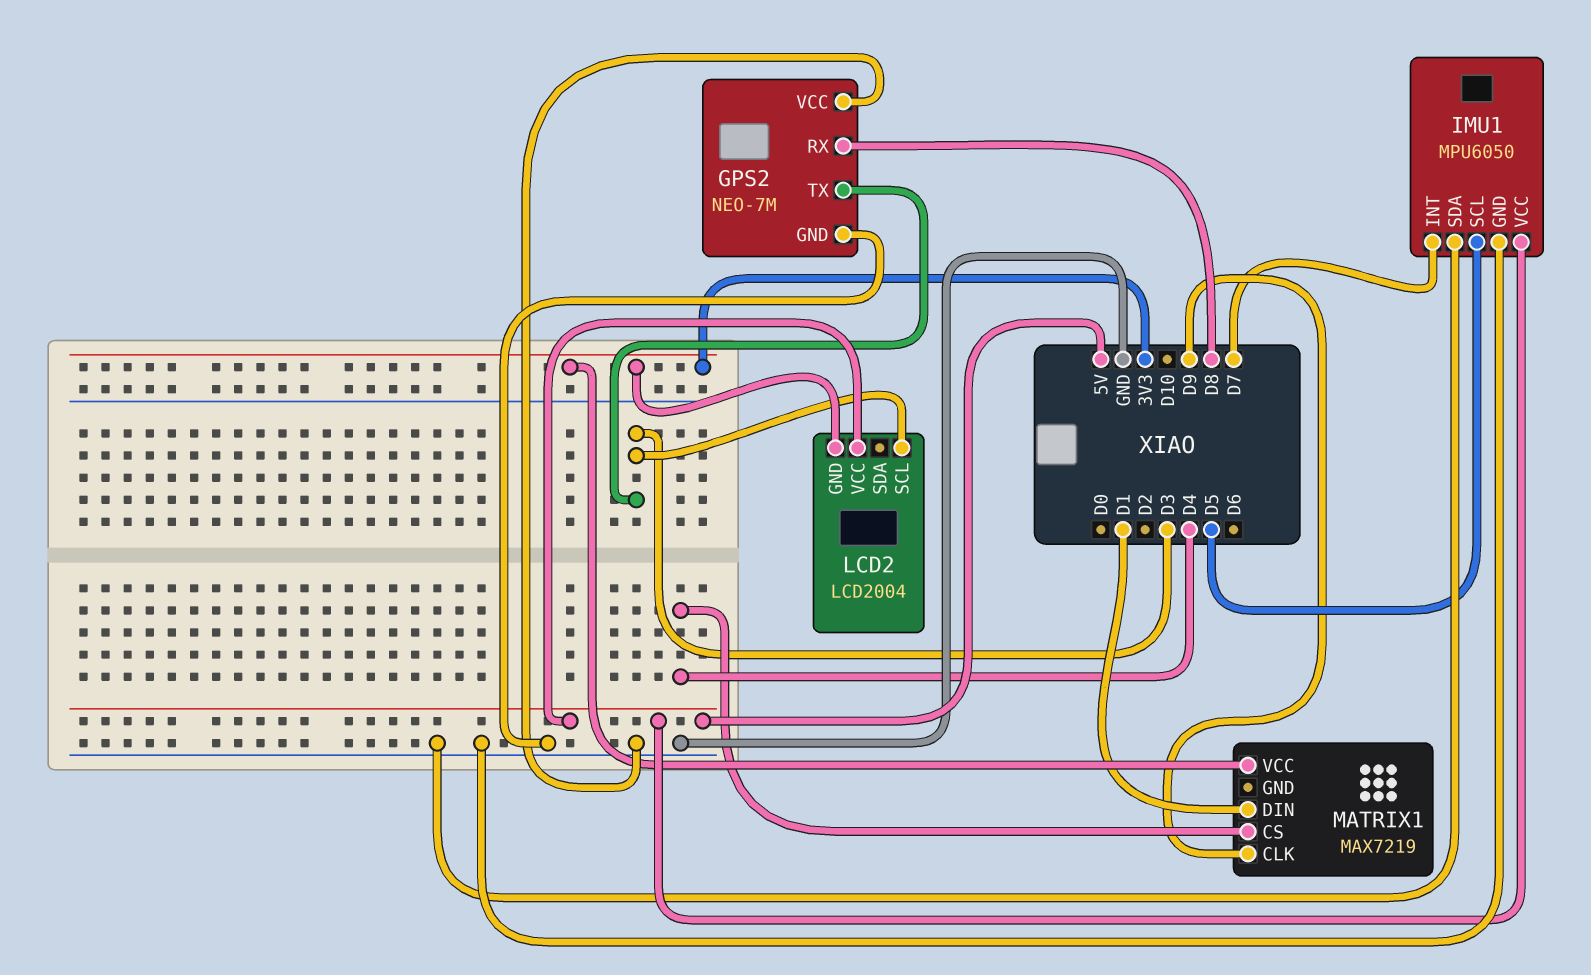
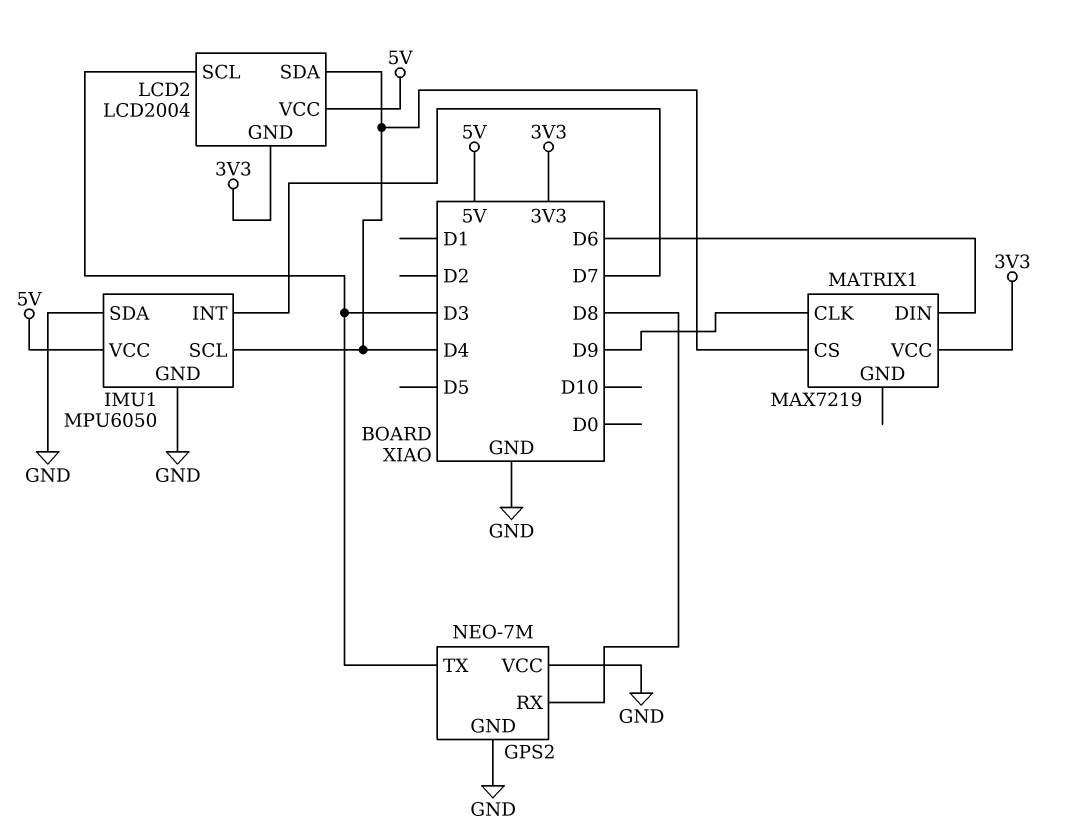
IMU1 pin SCL: D5 -> D4
LCD2 pin SDA: none -> D4
MATRIX1 pin DIN: D1 -> D6

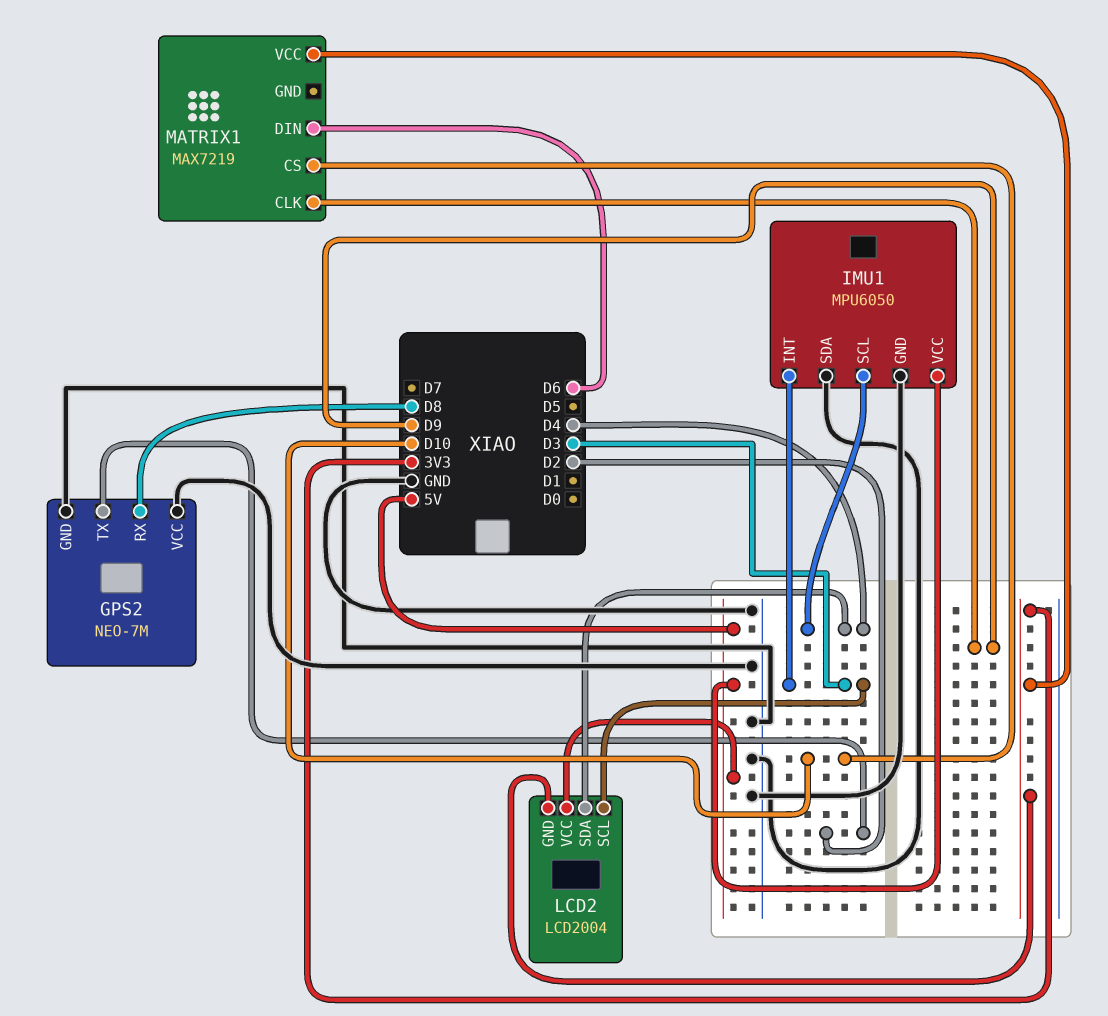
GPS2 pin TX: D3 -> D2
IMU1 pin INT: D7 -> D3
MATRIX1 pin CS: D4 -> D10

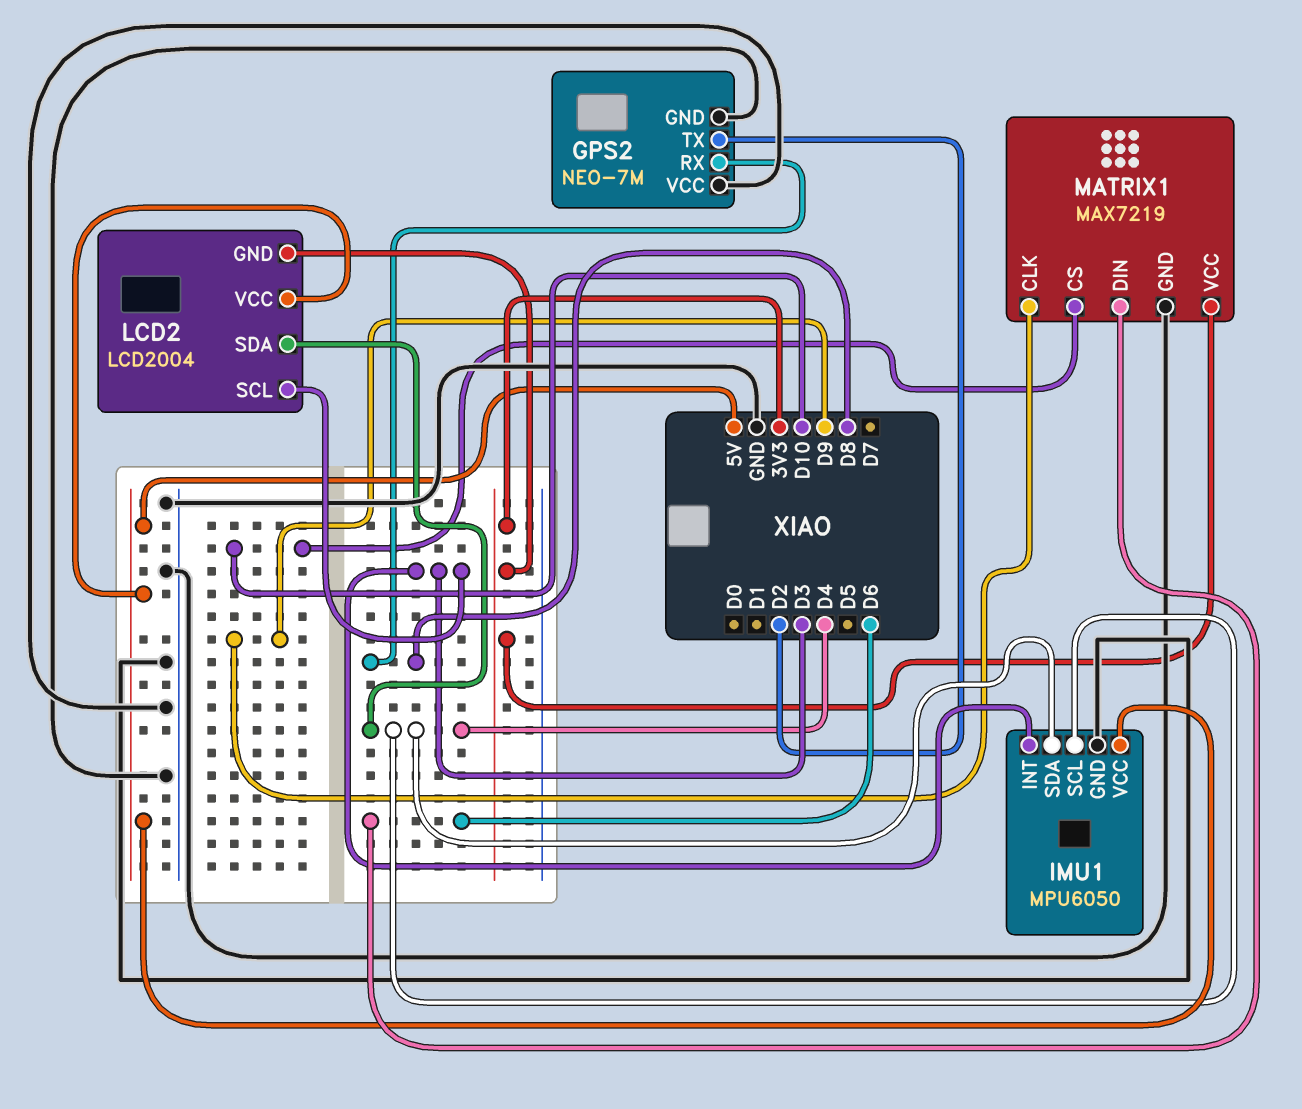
IMU1 pin SDA: GND -> D4
MATRIX1 pin GND: none -> GND

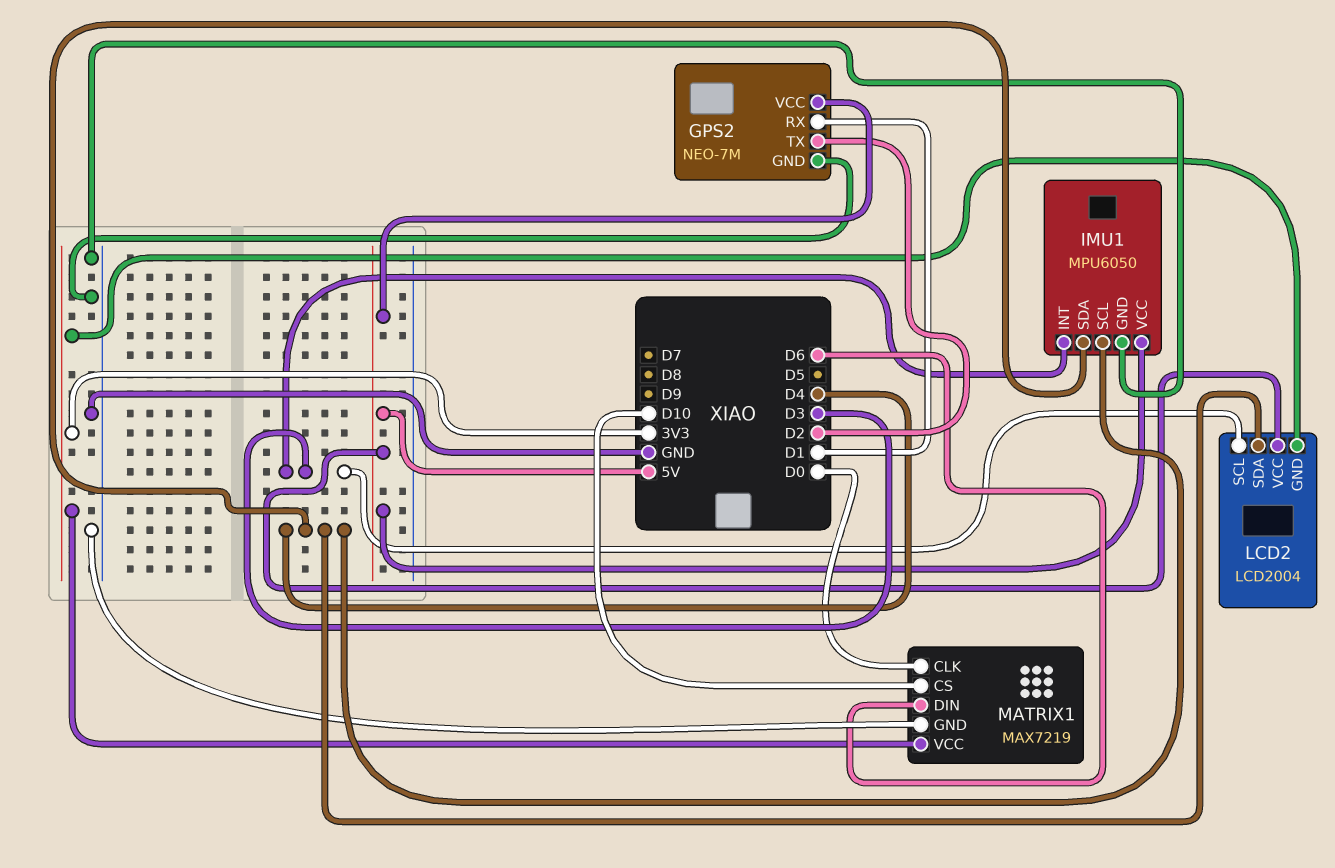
GPS2 pin RX: D8 -> D1
GPS2 pin VCC: GND -> 5V
MATRIX1 pin CLK: D9 -> D0

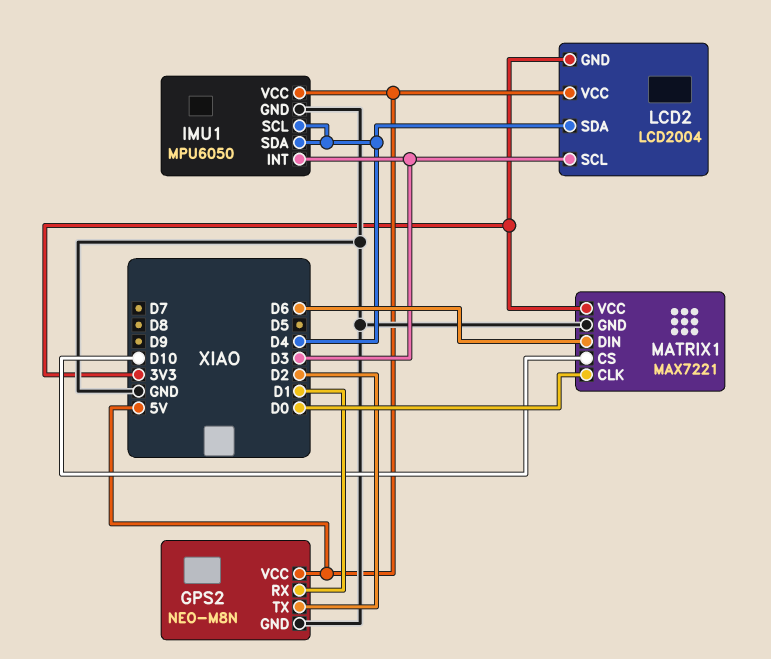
GPS2: NEO-7M -> NEO-M8N
MATRIX1: MAX7219 -> MAX7221

